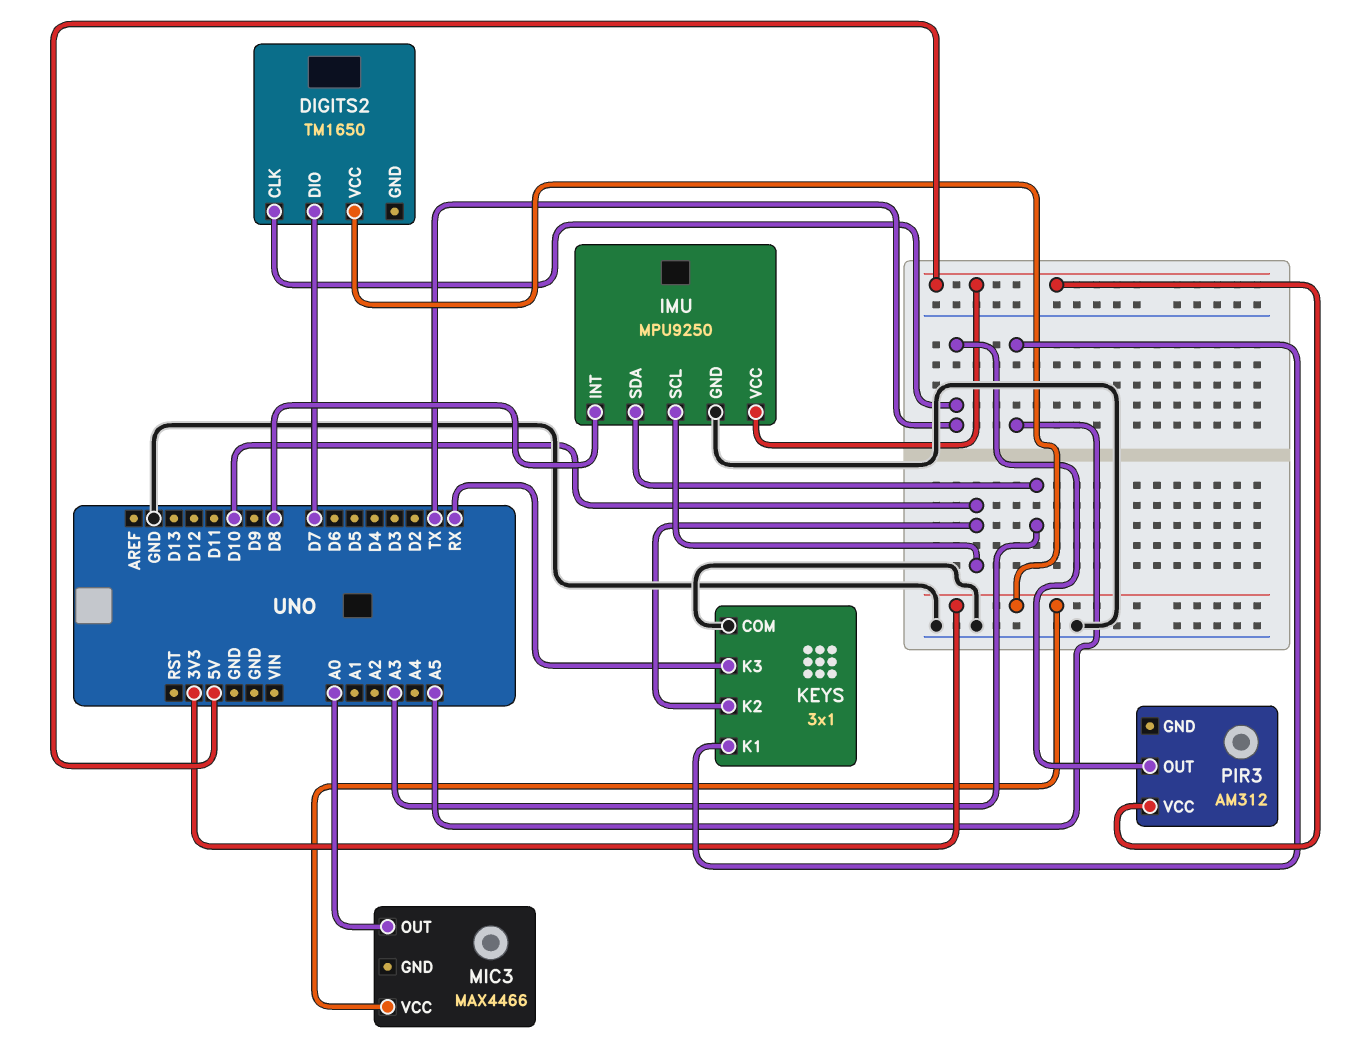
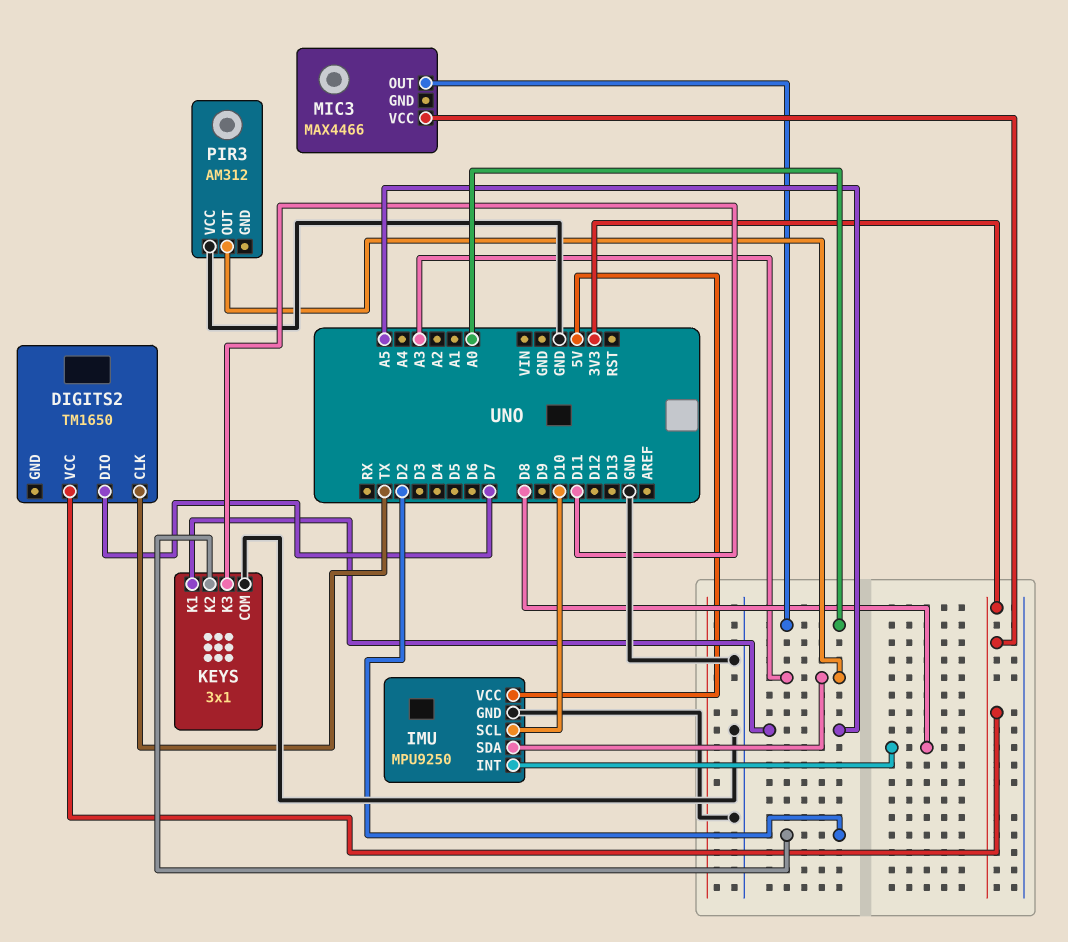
KEYS pin K2: D10 -> D2
KEYS pin K3: RX -> D11
PIR3 pin OUT: TX -> A3
PIR3 pin VCC: 5V -> GND

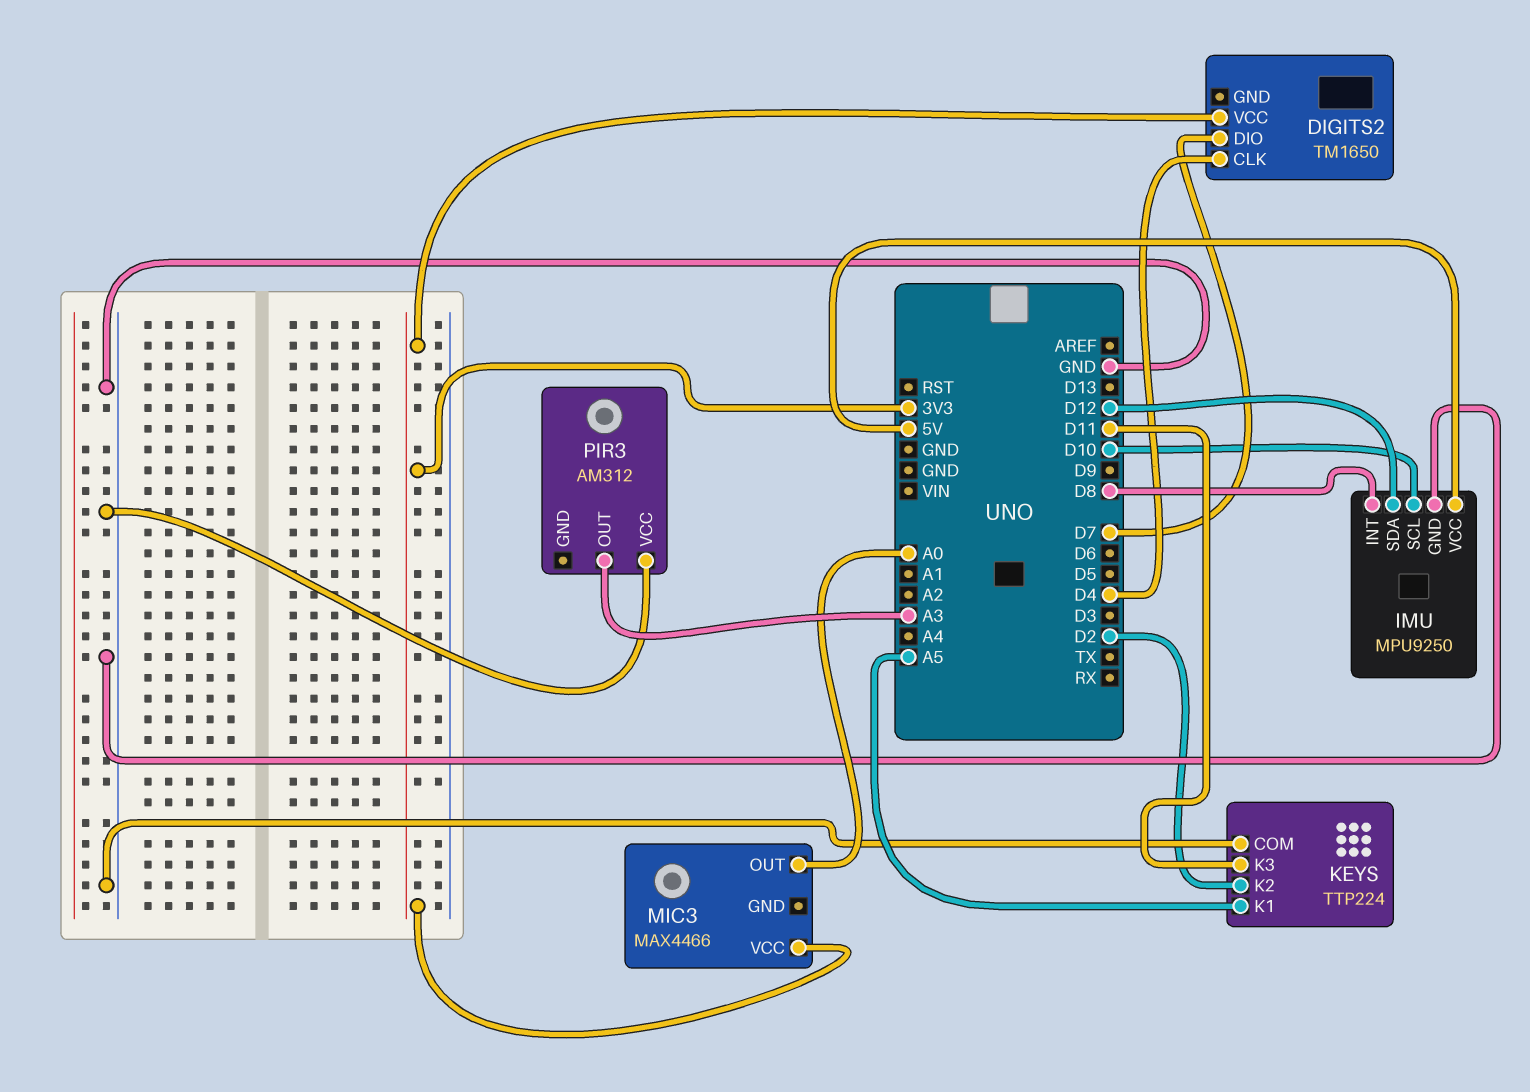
DIGITS2 pin CLK: TX -> D4
IMU pin SDA: A3 -> D12
KEYS: 3x1 -> TTP224

